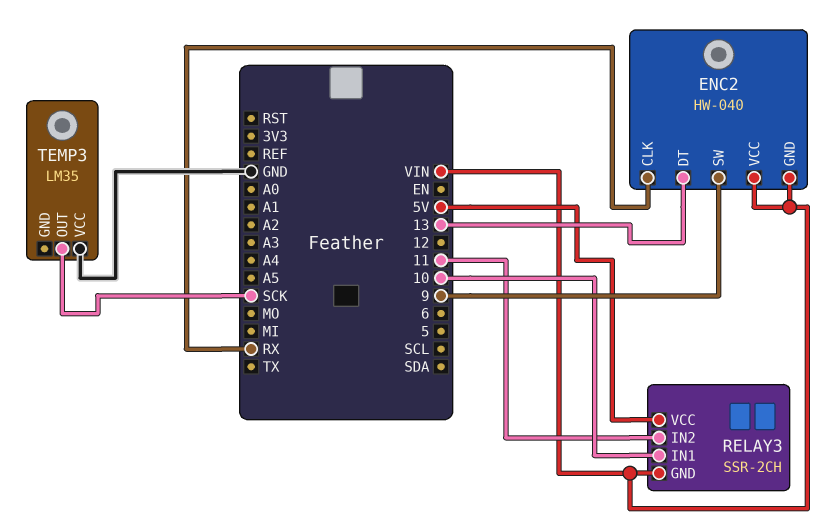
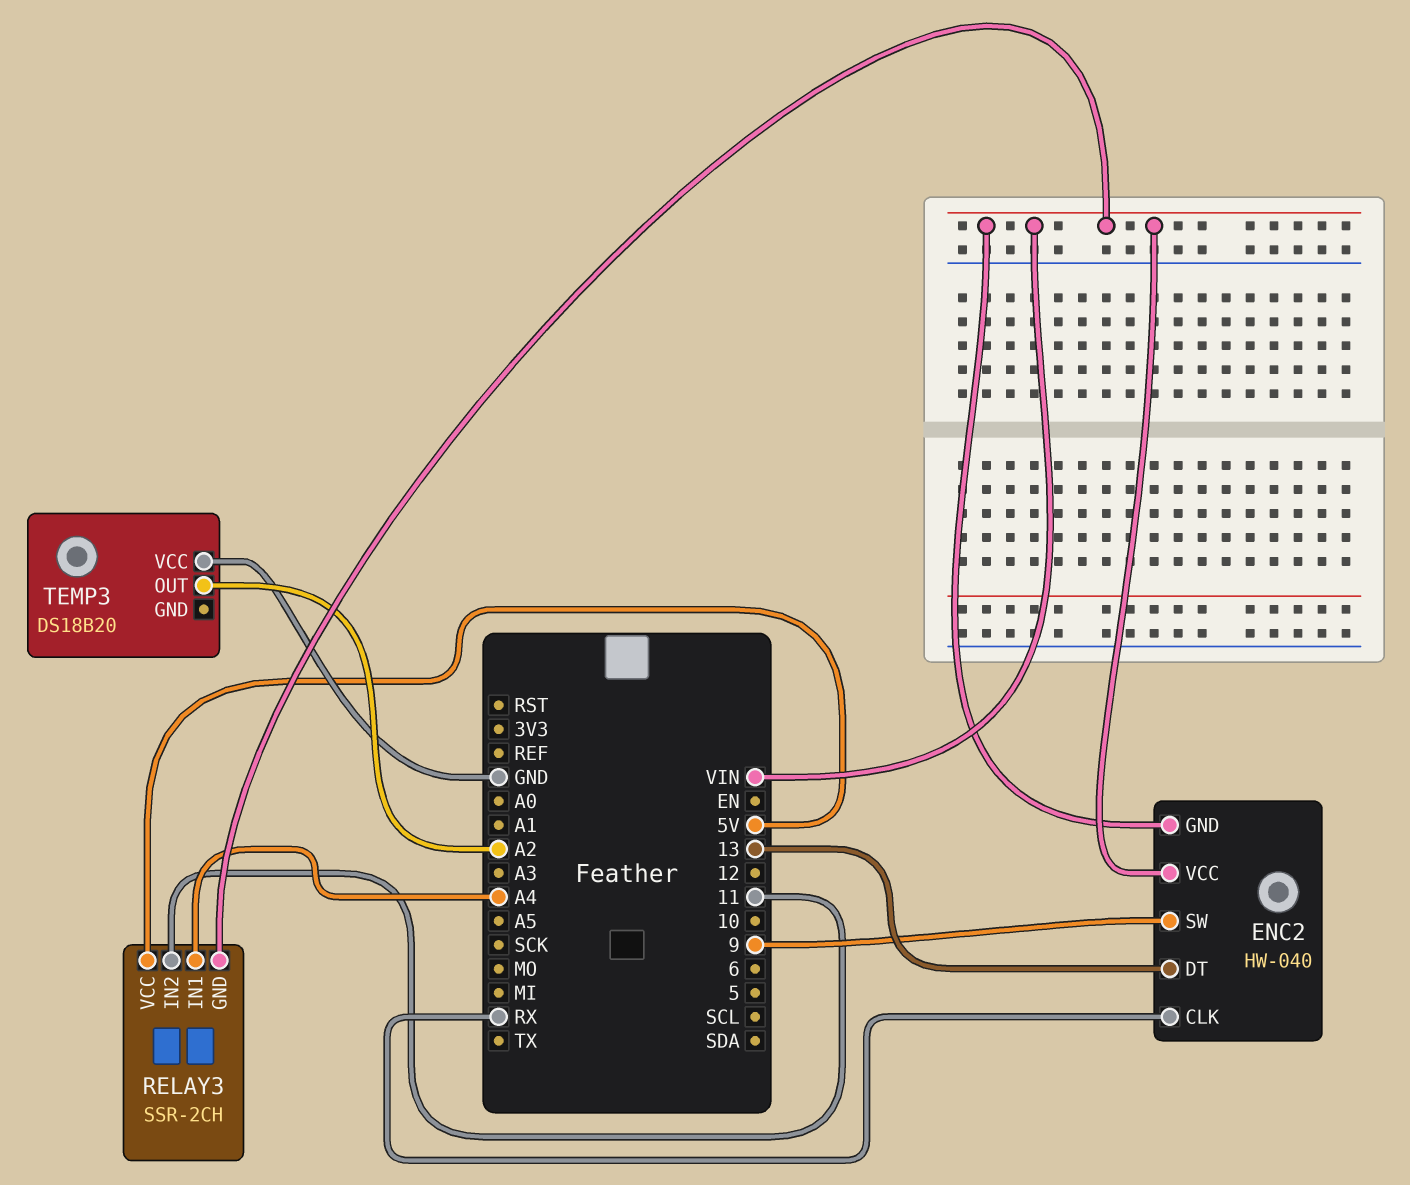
RELAY3 pin IN1: 10 -> A4
TEMP3: LM35 -> DS18B20
TEMP3 pin OUT: SCK -> A2

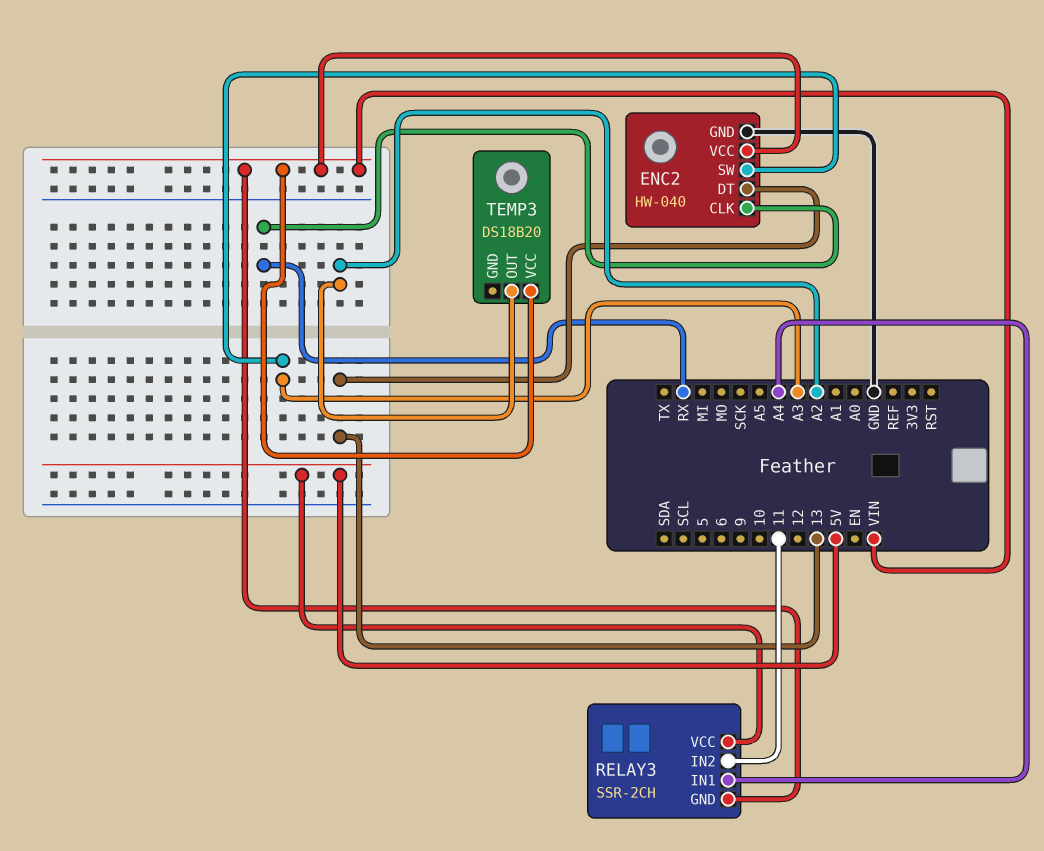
ENC2 pin GND: VIN -> GND
ENC2 pin SW: 9 -> A3
TEMP3 pin VCC: GND -> VIN

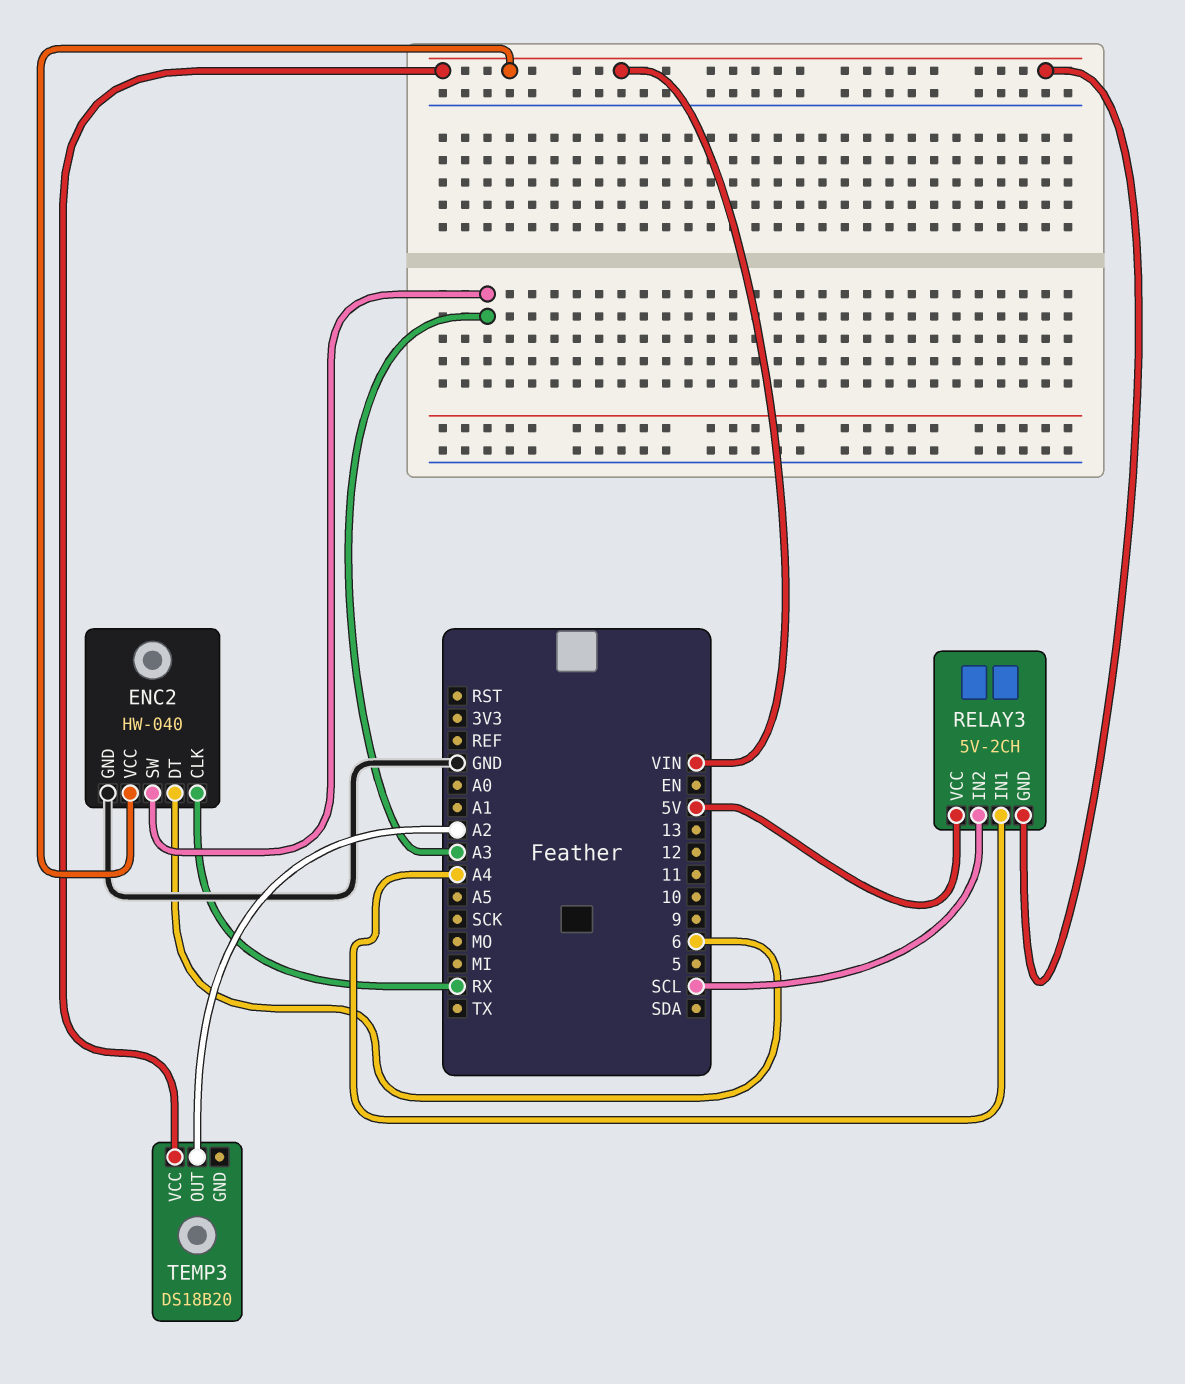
ENC2 pin DT: 13 -> 6
RELAY3: SSR-2CH -> 5V-2CH
RELAY3 pin IN2: 11 -> SCL

